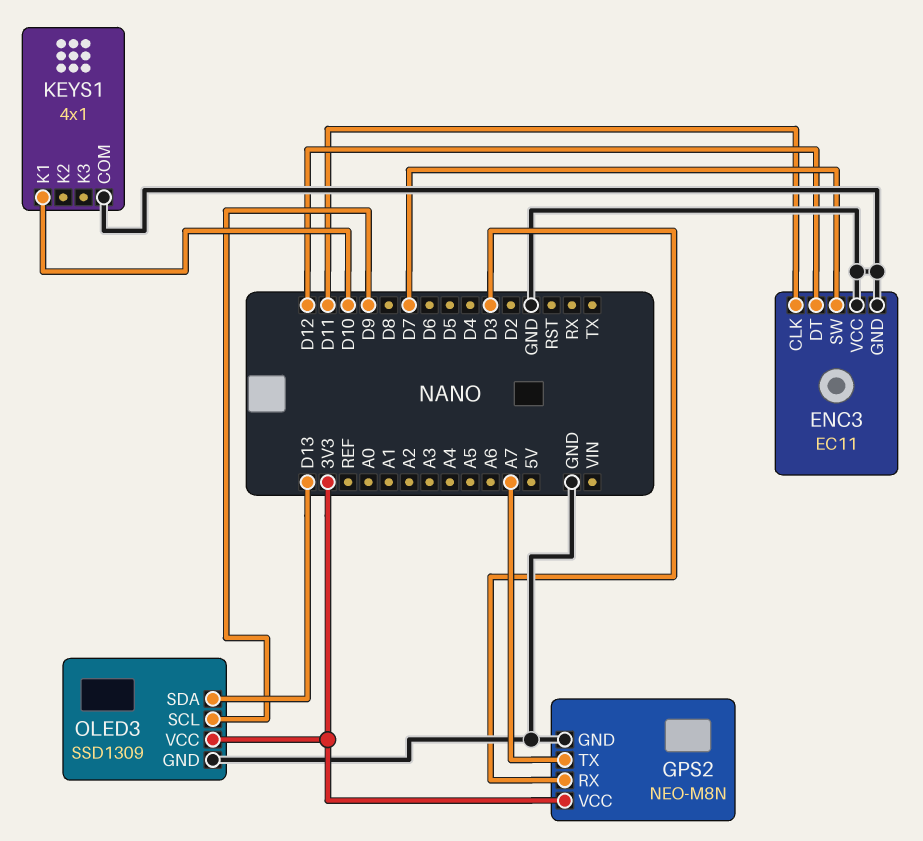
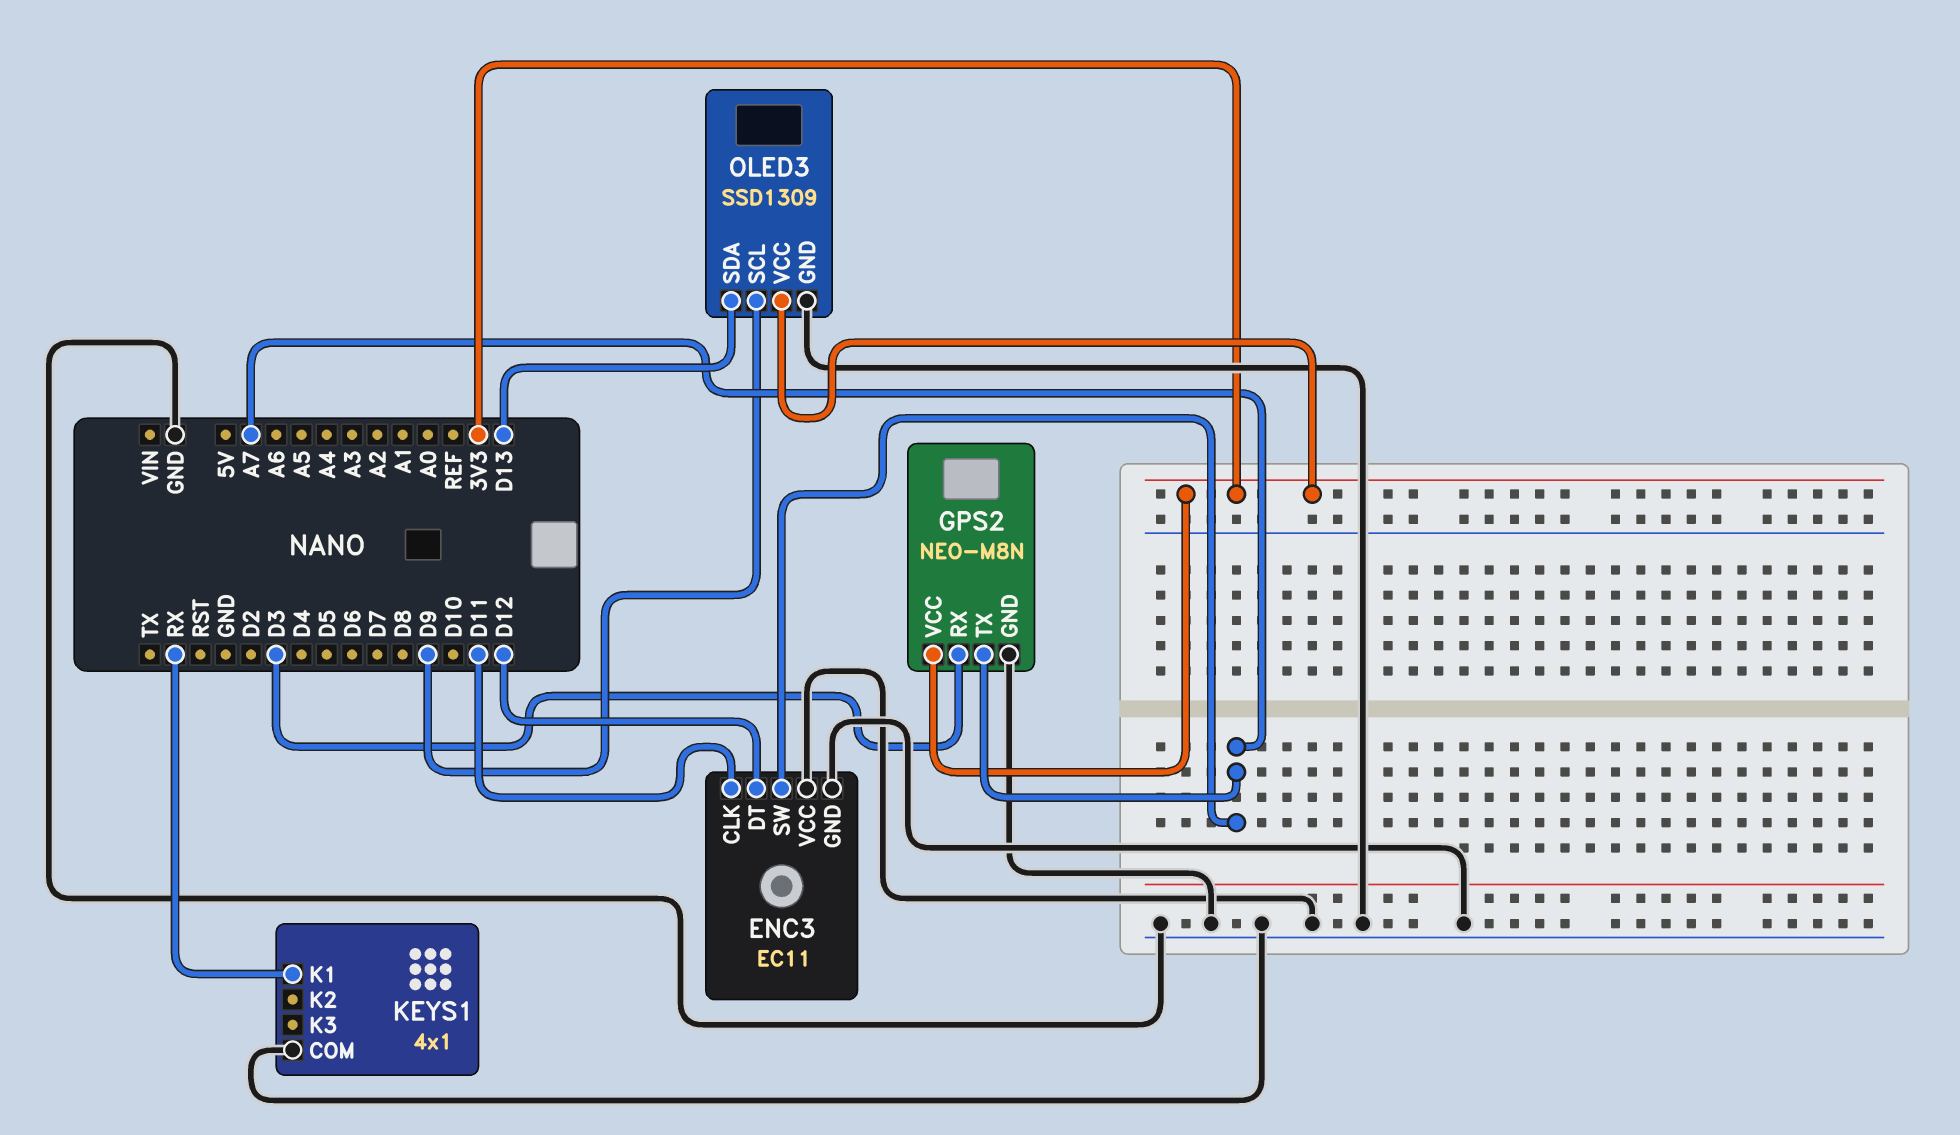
ENC3 pin SW: D7 -> A7
KEYS1 pin K1: D10 -> RX

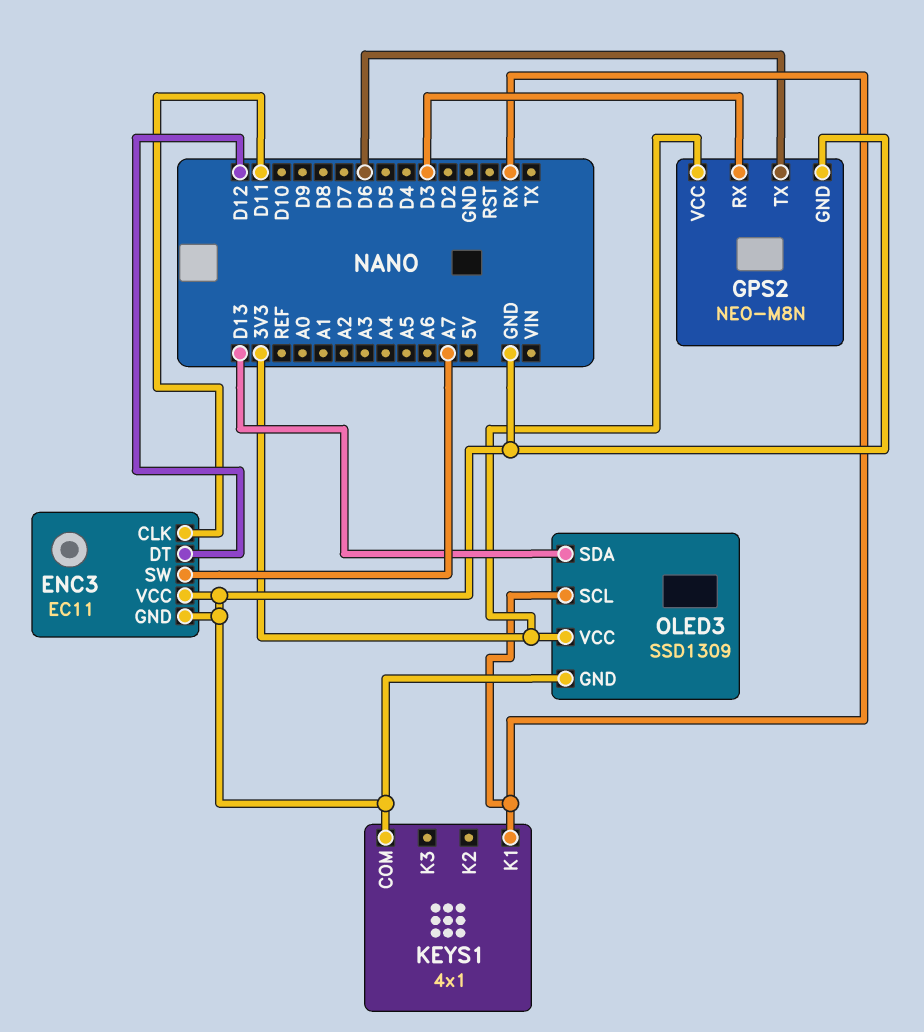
GPS2 pin TX: A7 -> D6
OLED3 pin SCL: D9 -> RX

